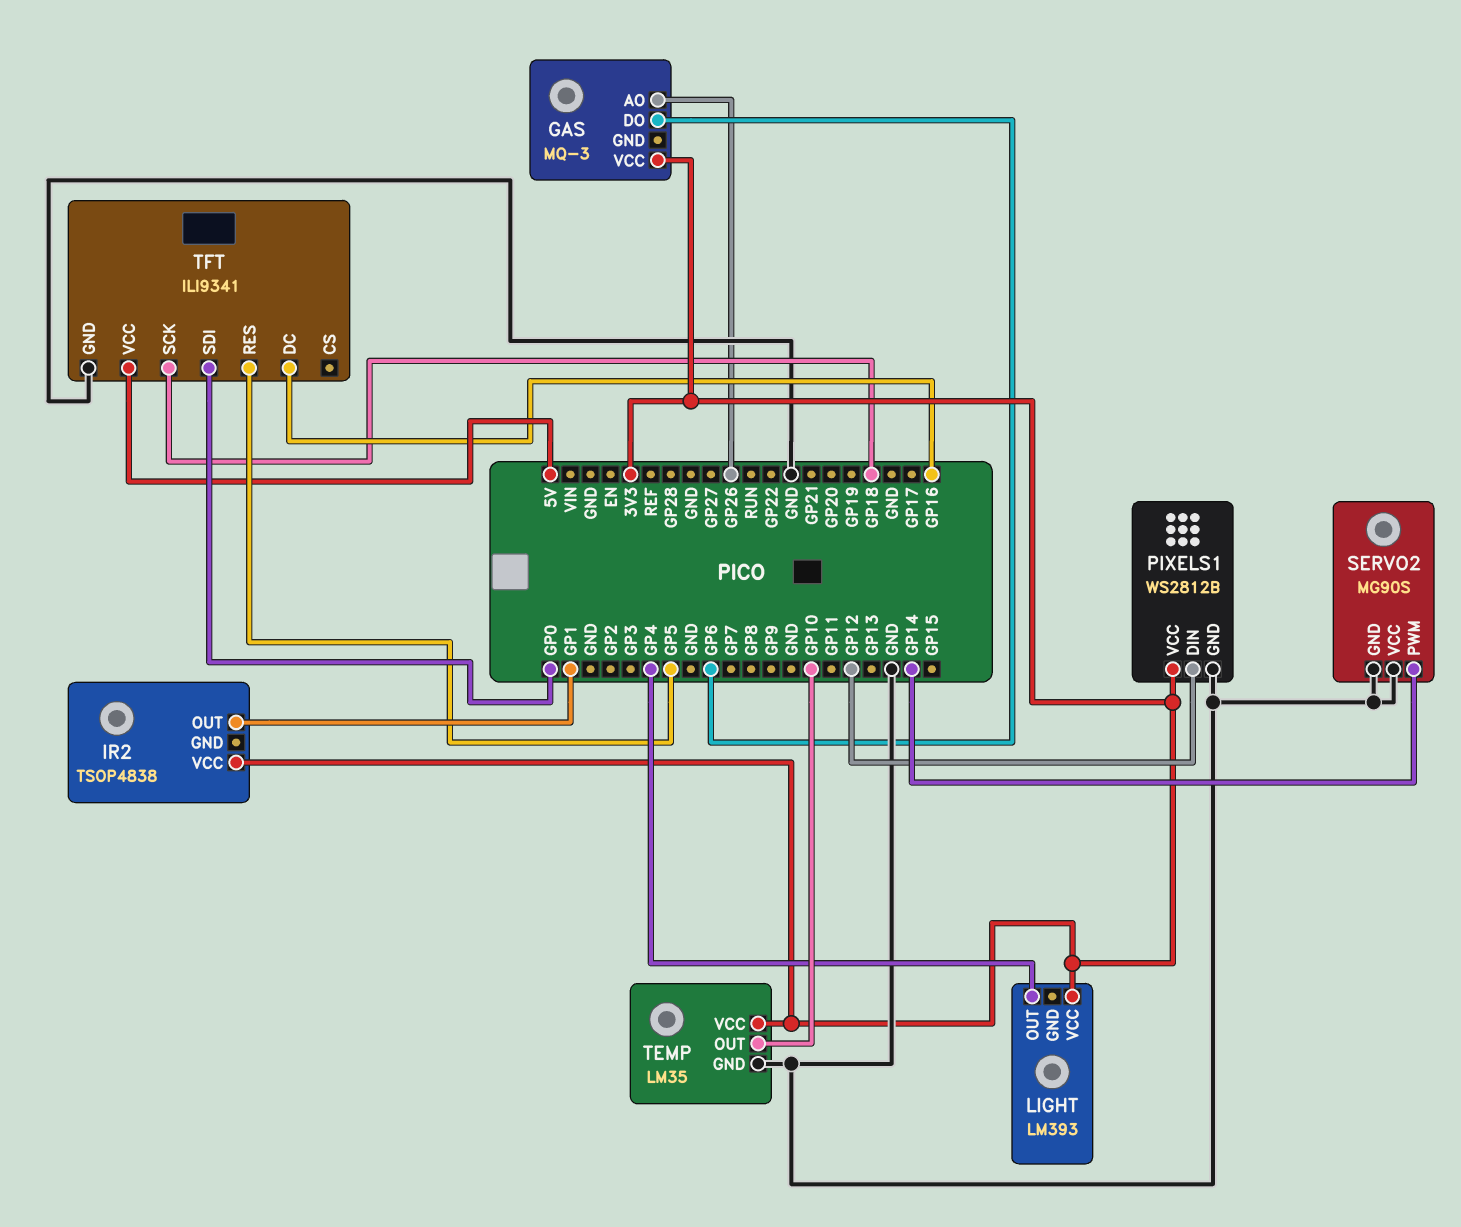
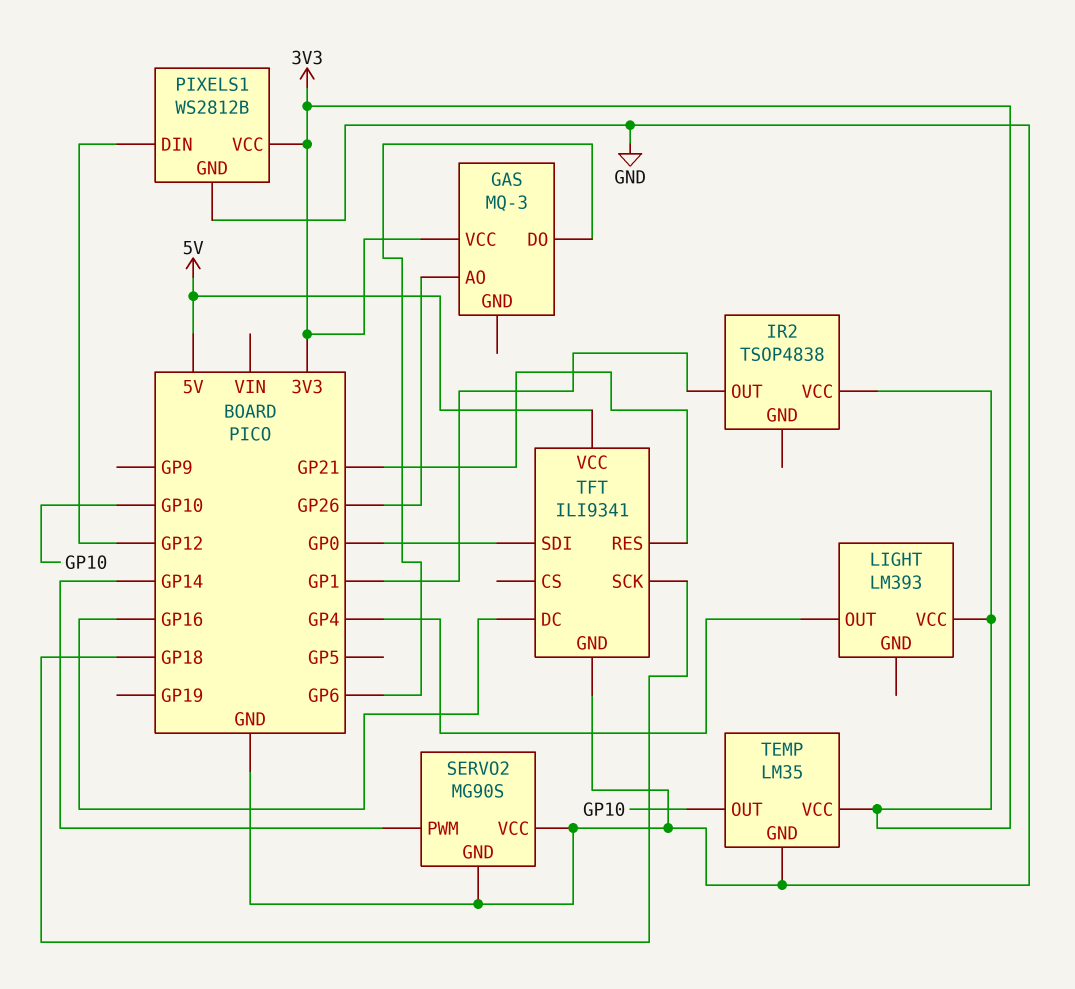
TFT pin RES: GP5 -> GP21

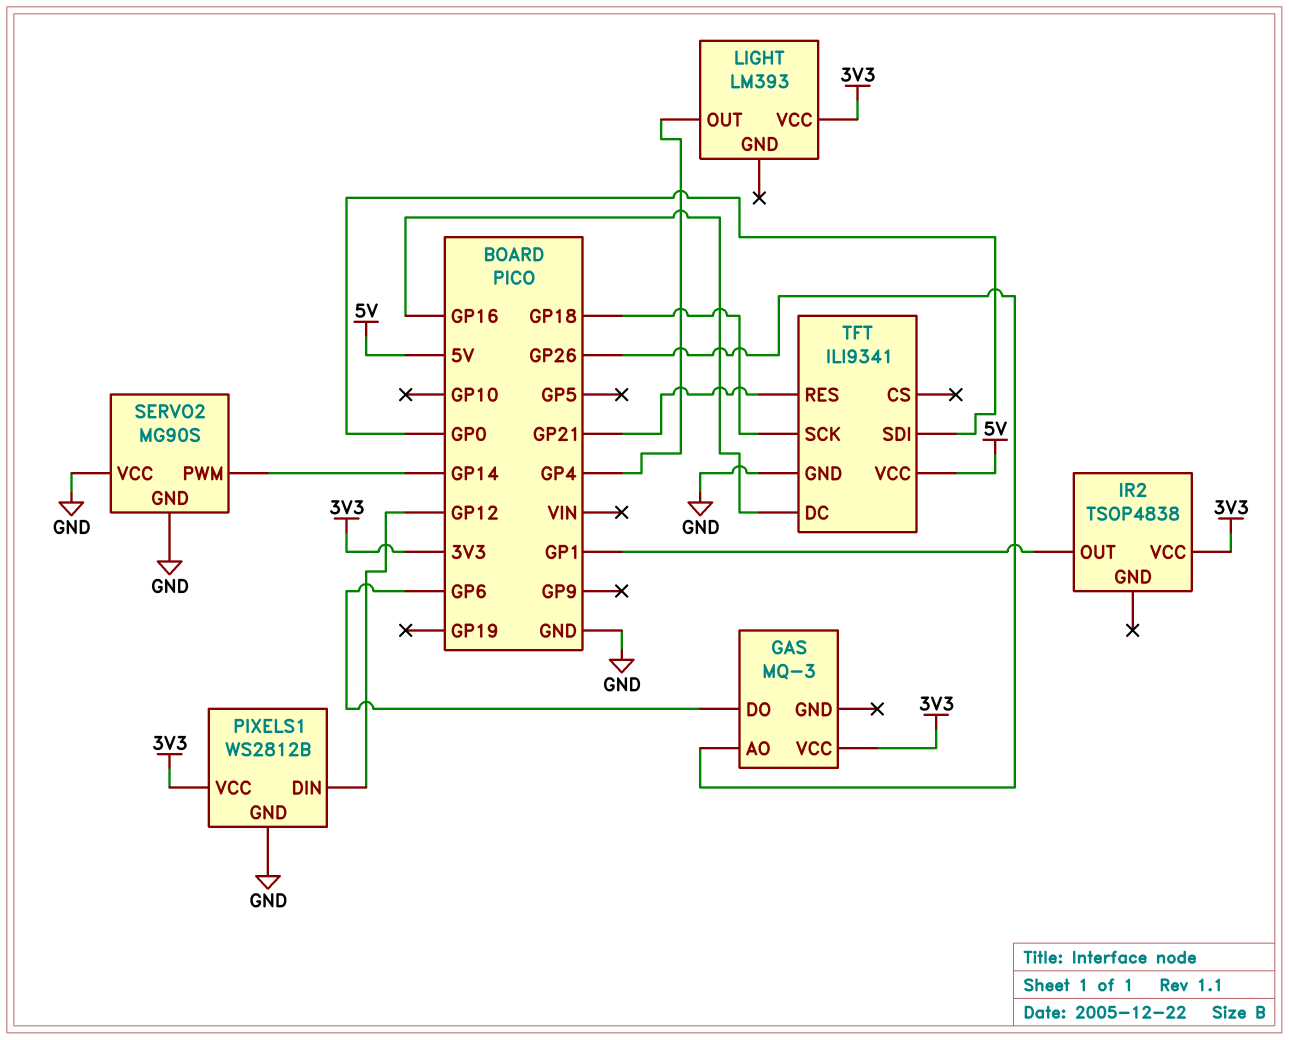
TEMP: LM35 -> none
TEMP pin GND: GND -> none
TEMP pin OUT: GP10 -> none
TEMP pin VCC: 3V3 -> none

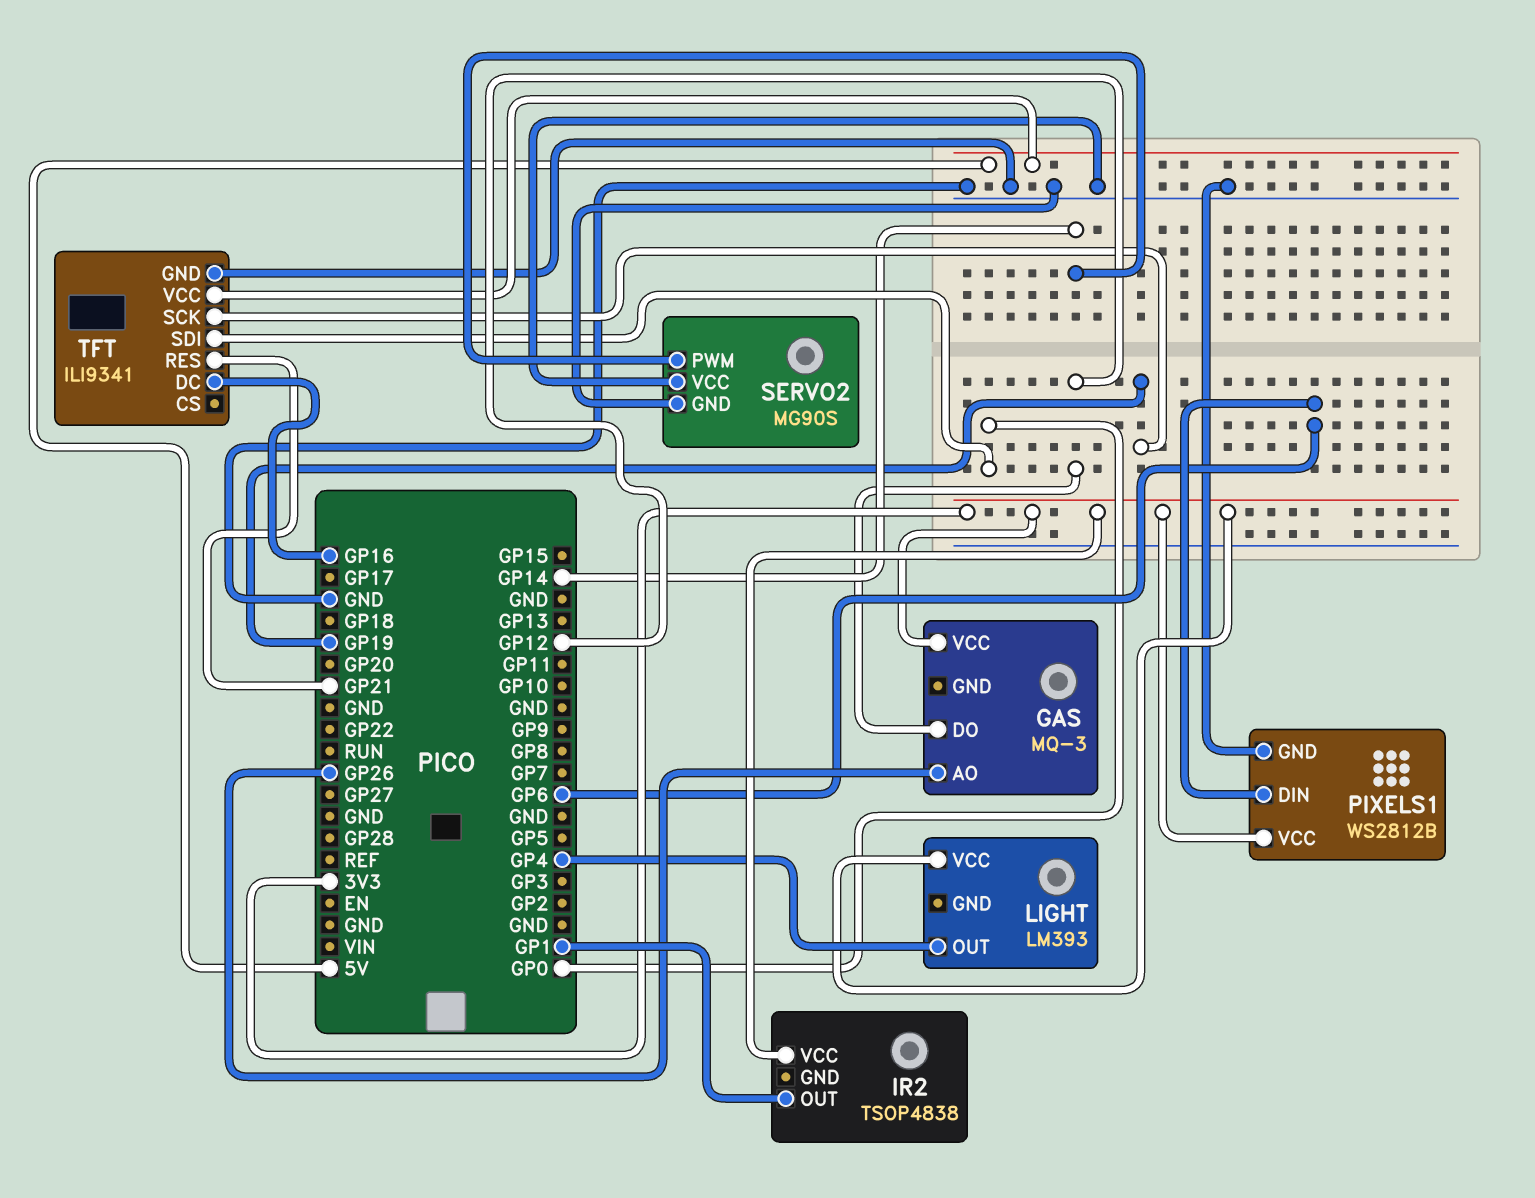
GAS pin DO: GP6 -> GP12
PIXELS1 pin DIN: GP12 -> GP6
TFT pin SCK: GP18 -> GP19

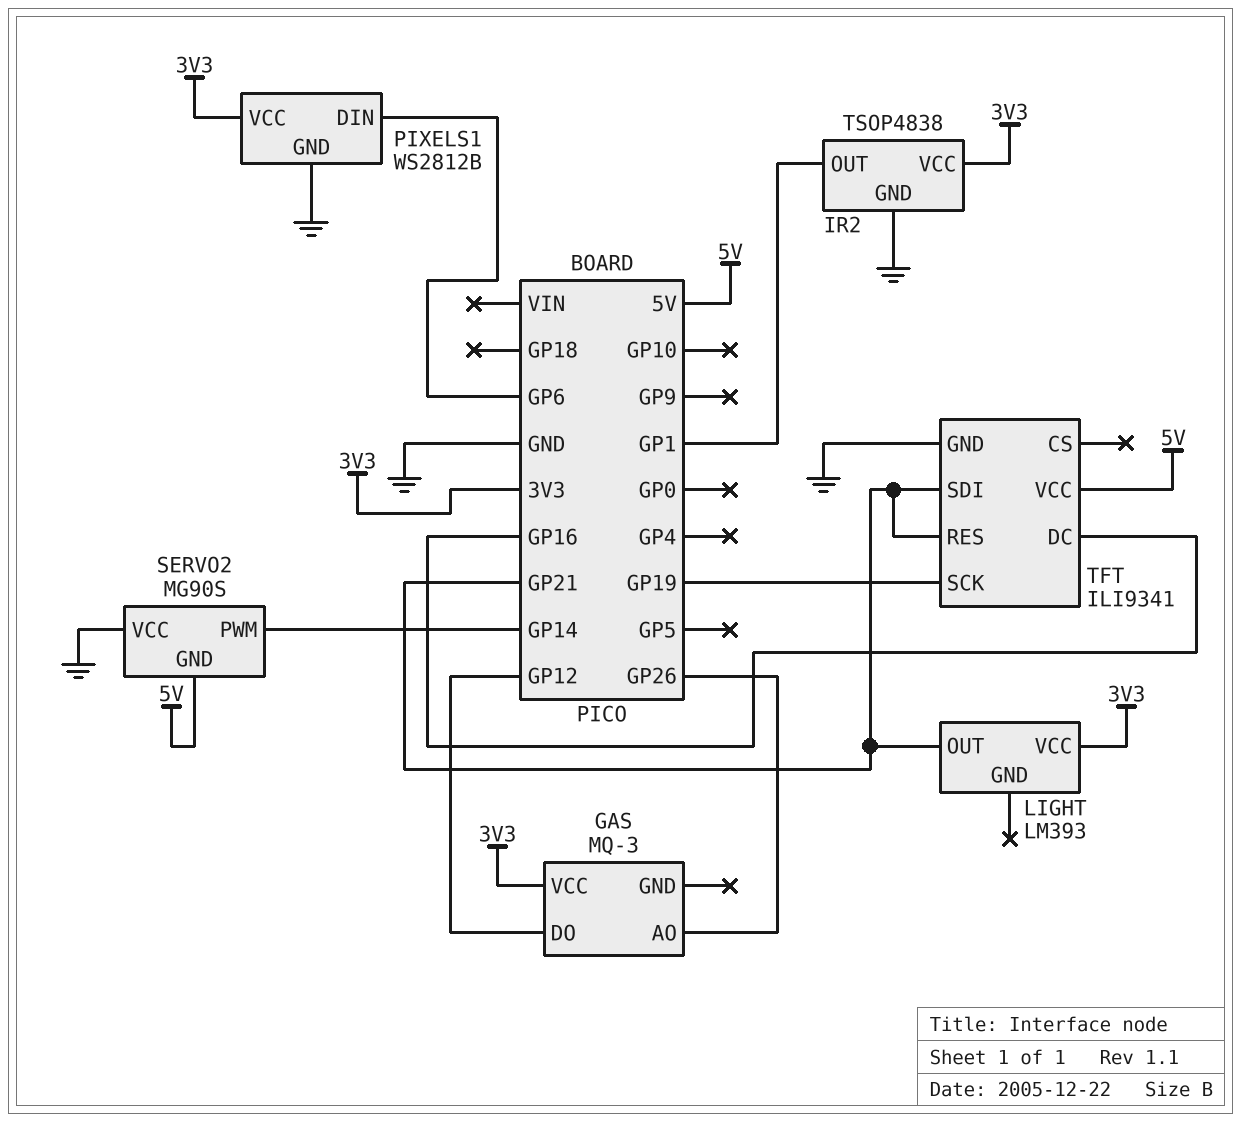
IR2 pin GND: none -> GND
LIGHT pin OUT: GP4 -> GP21
SERVO2 pin GND: GND -> 5V
TFT pin SDI: GP0 -> GP21

